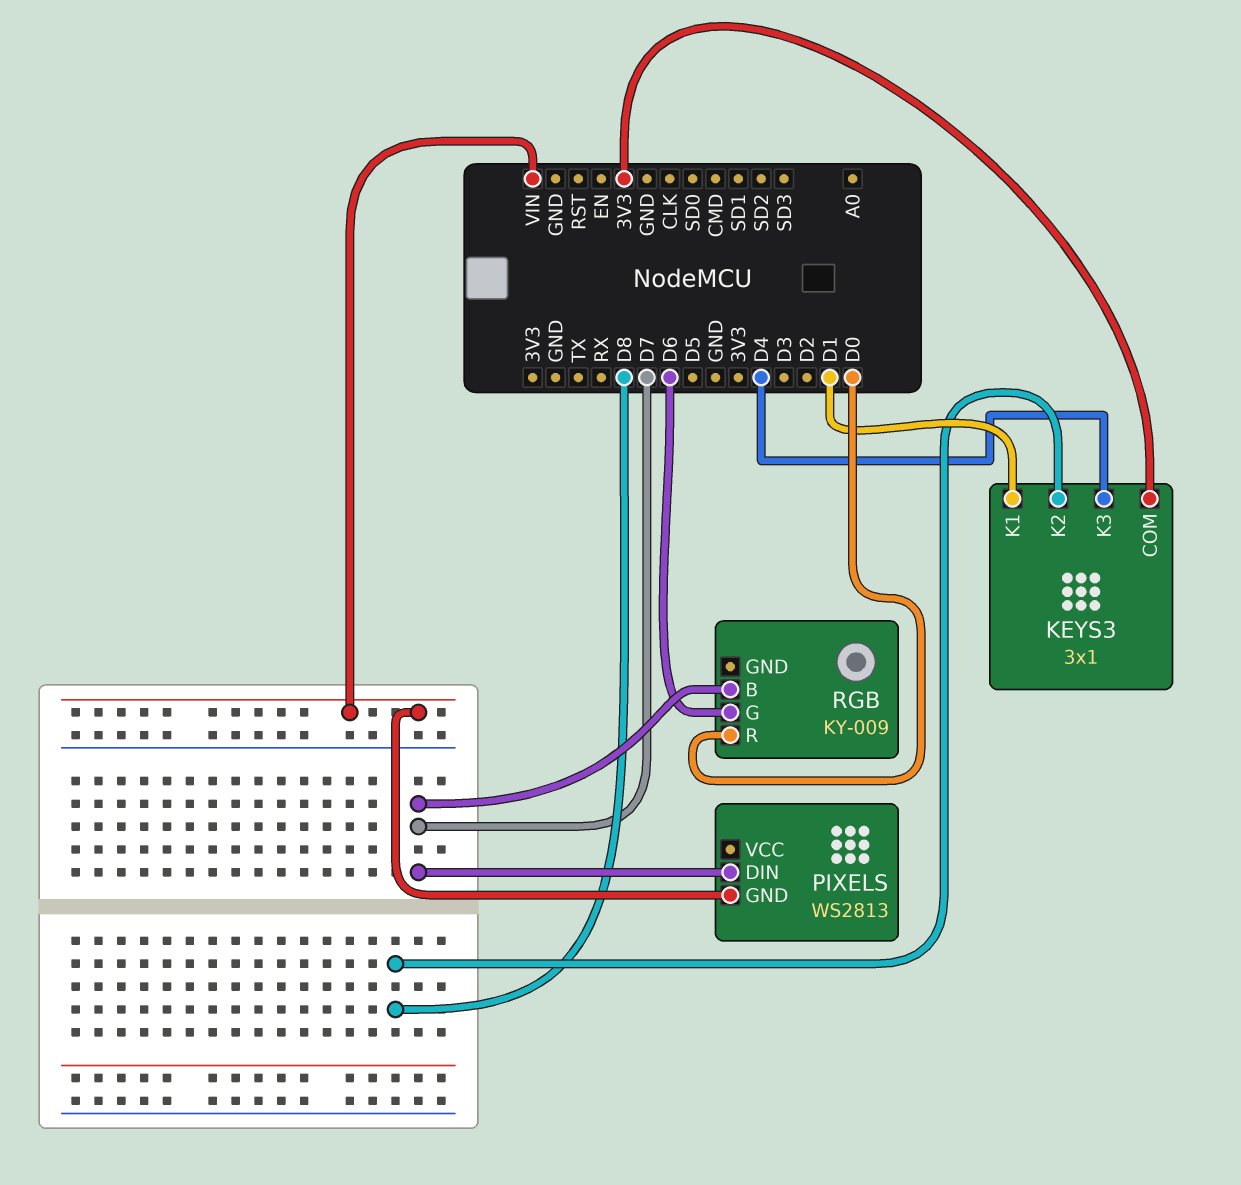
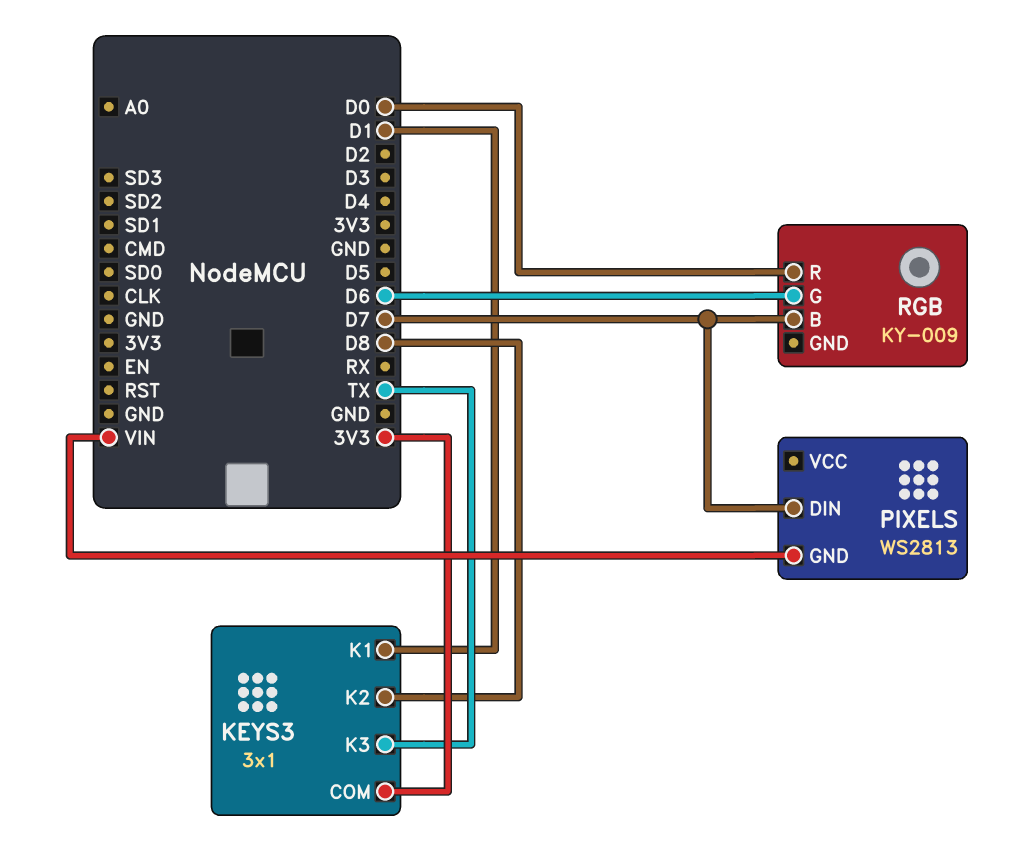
KEYS3 pin K3: D4 -> TX

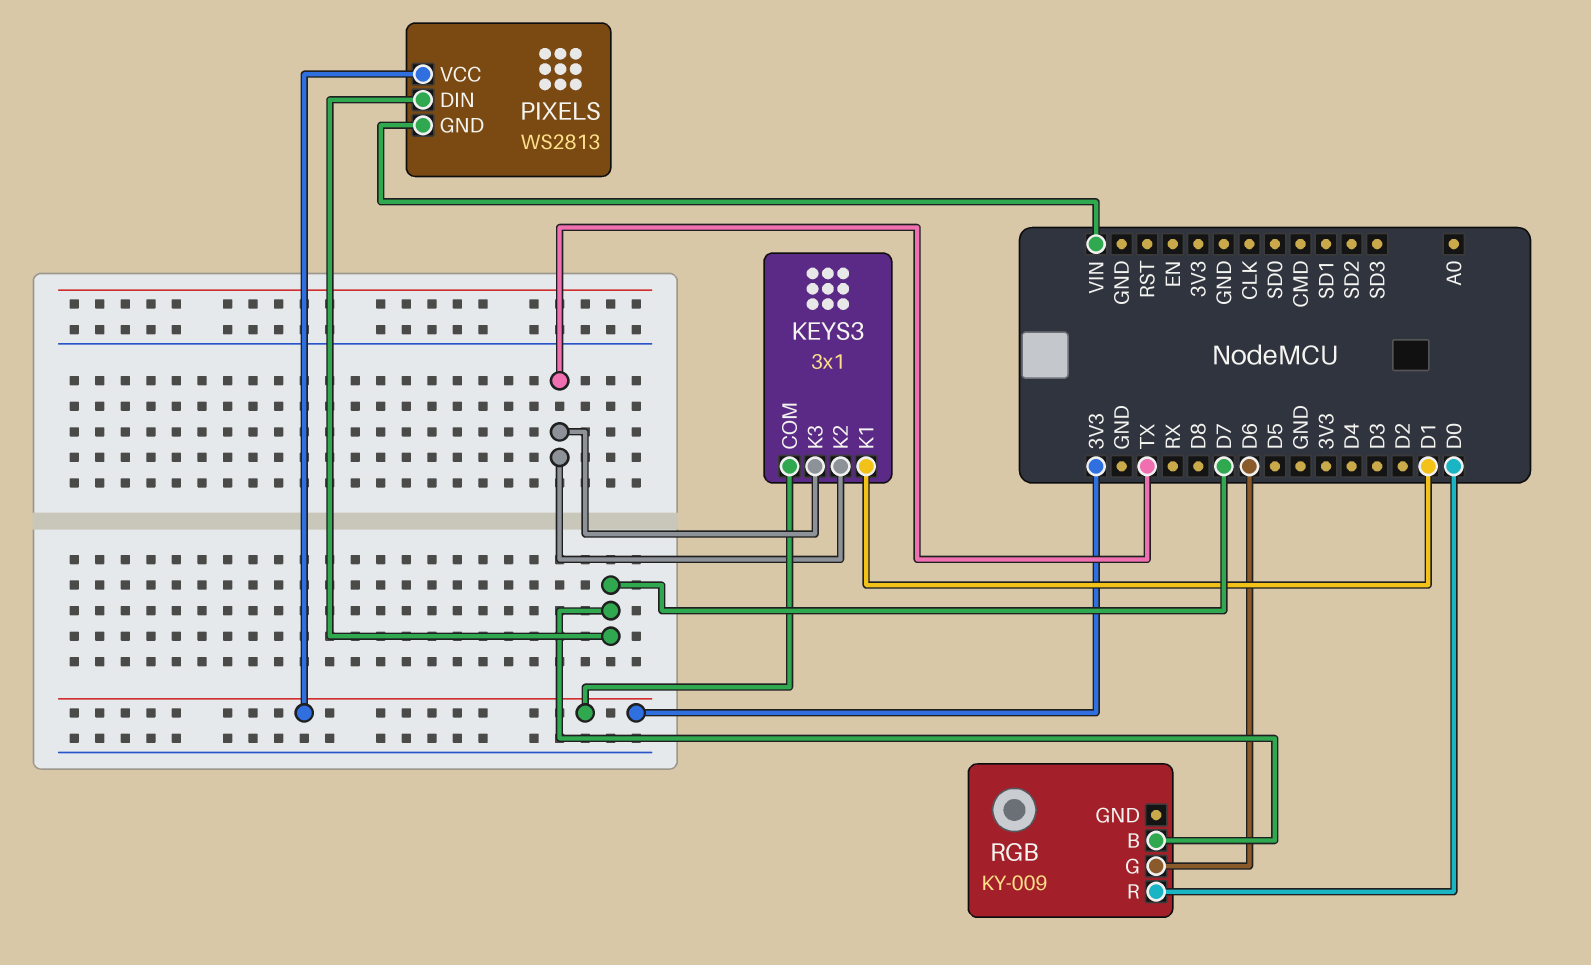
KEYS3 pin K2: D8 -> TX
PIXELS pin VCC: none -> 3V3

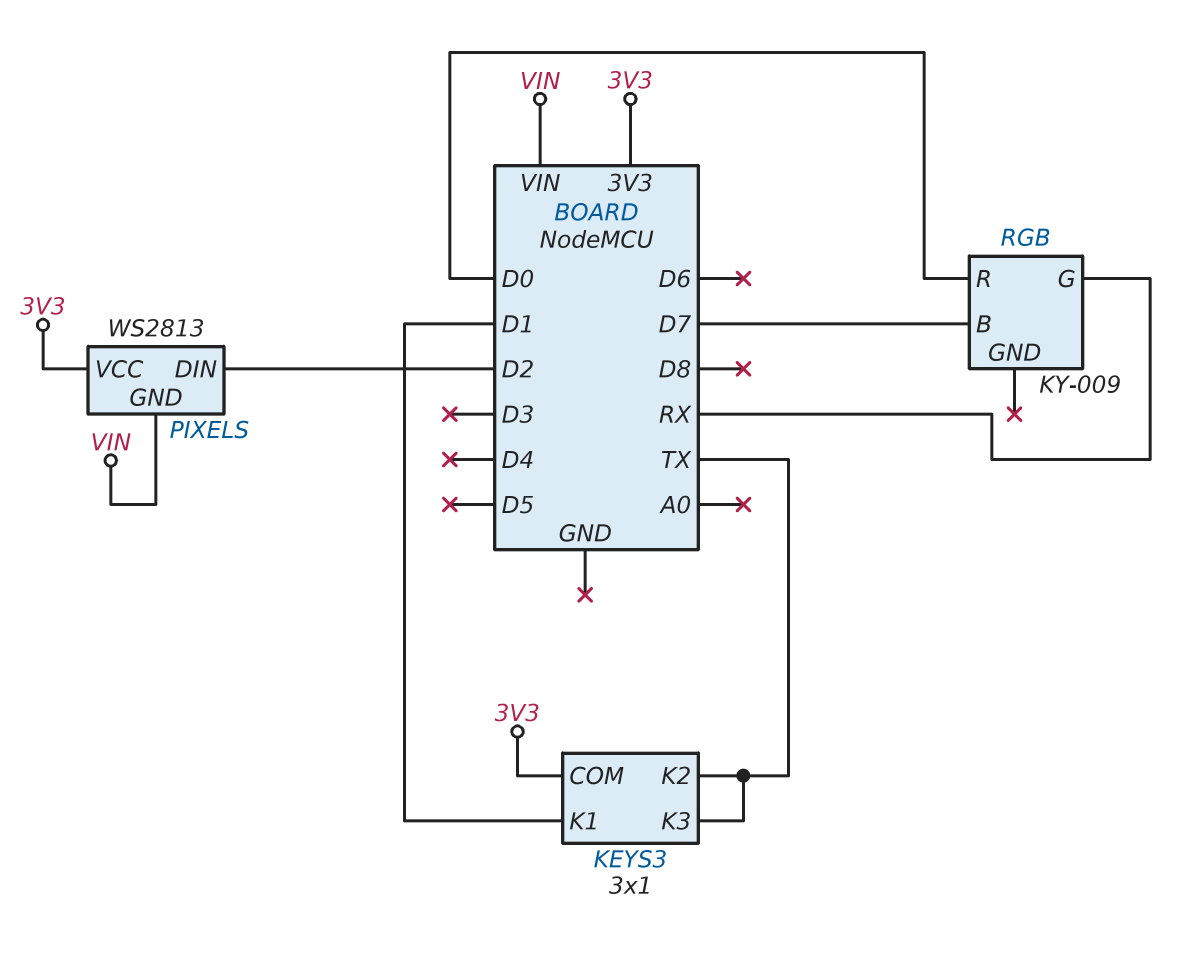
PIXELS pin DIN: D7 -> D2
RGB pin G: D6 -> RX

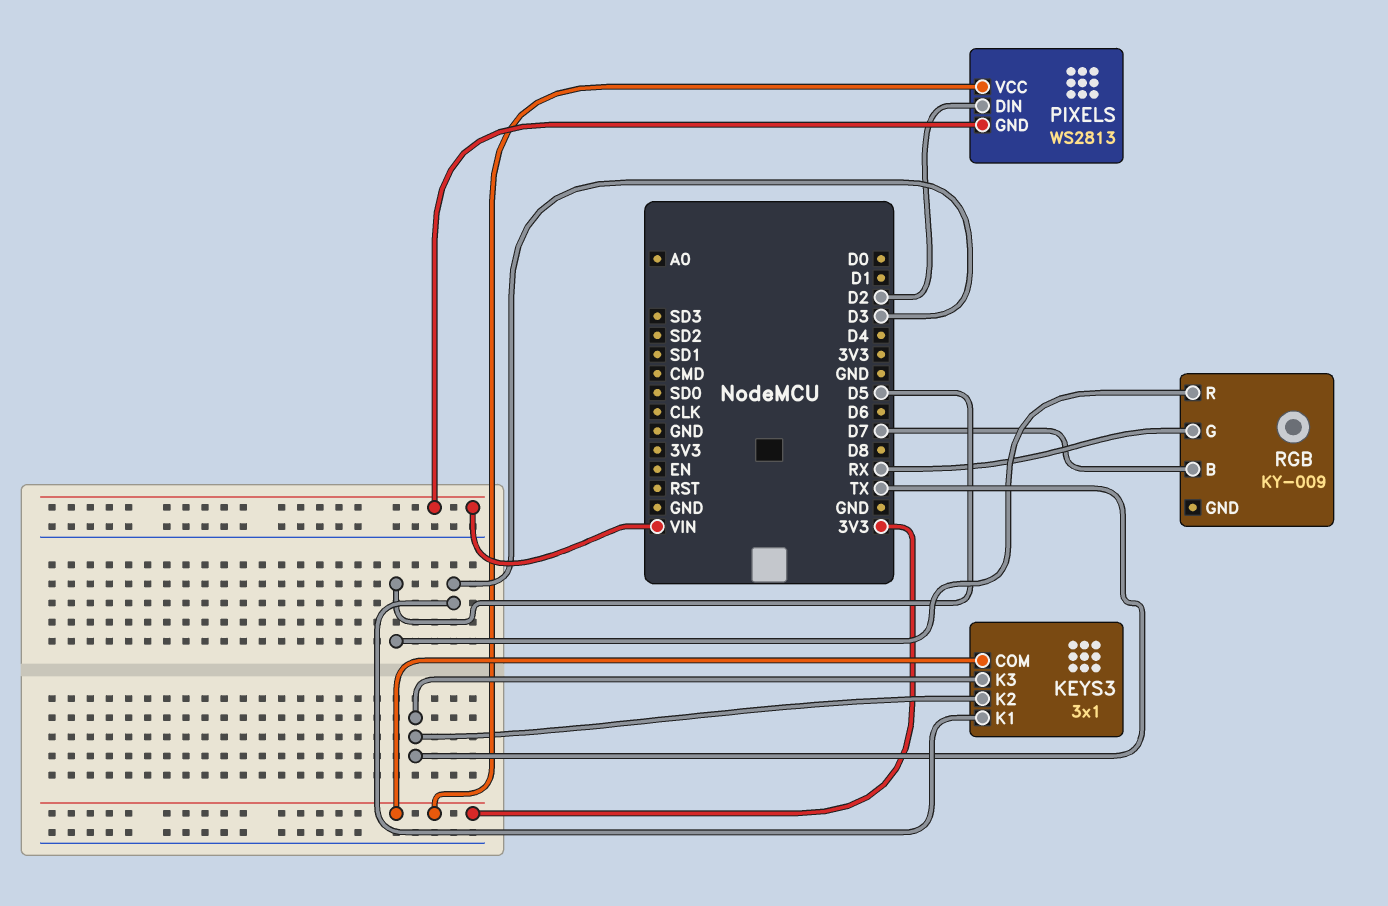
KEYS3 pin K1: D1 -> D3
RGB pin R: D0 -> D5

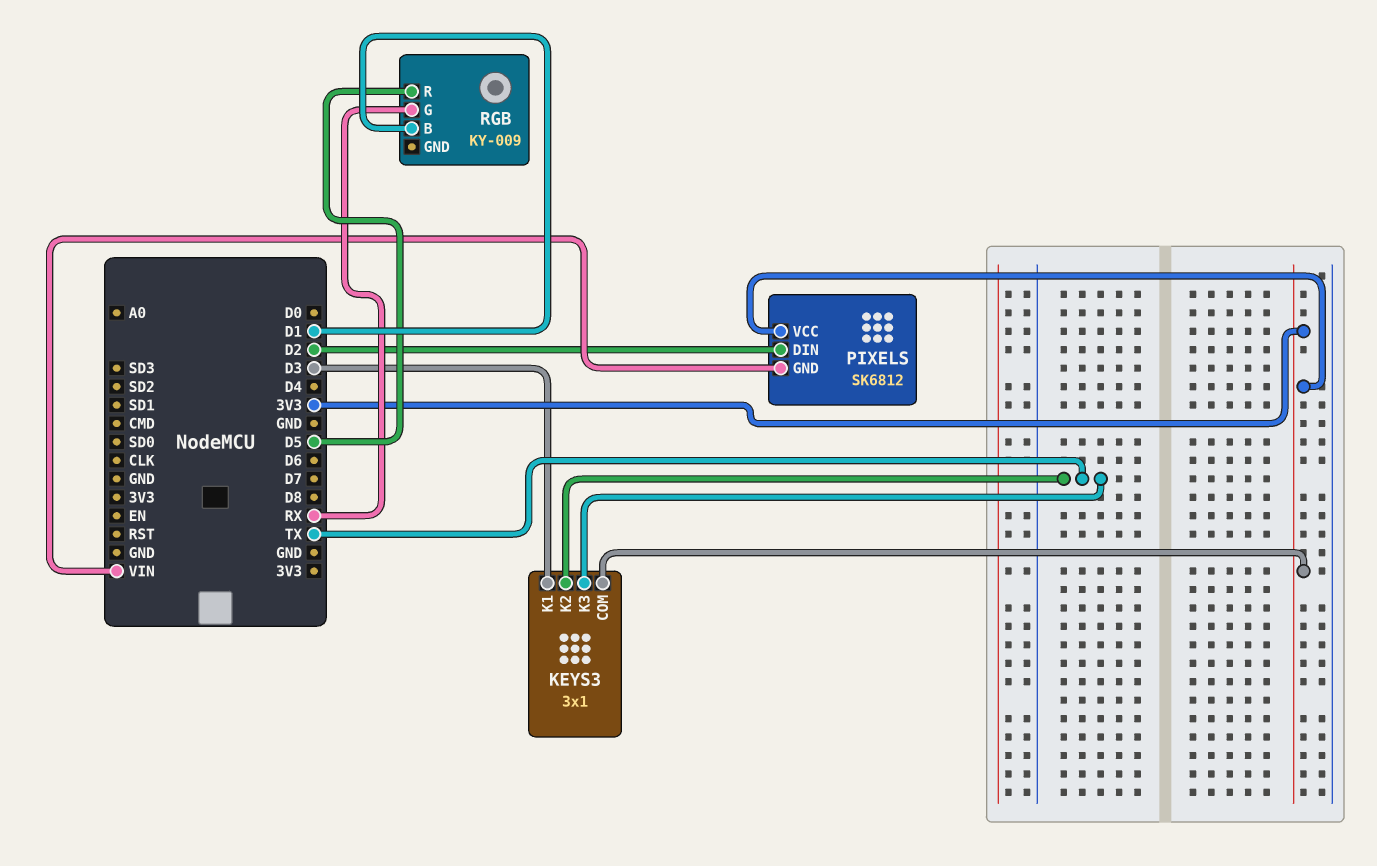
PIXELS: WS2813 -> SK6812
RGB pin B: D7 -> D1

